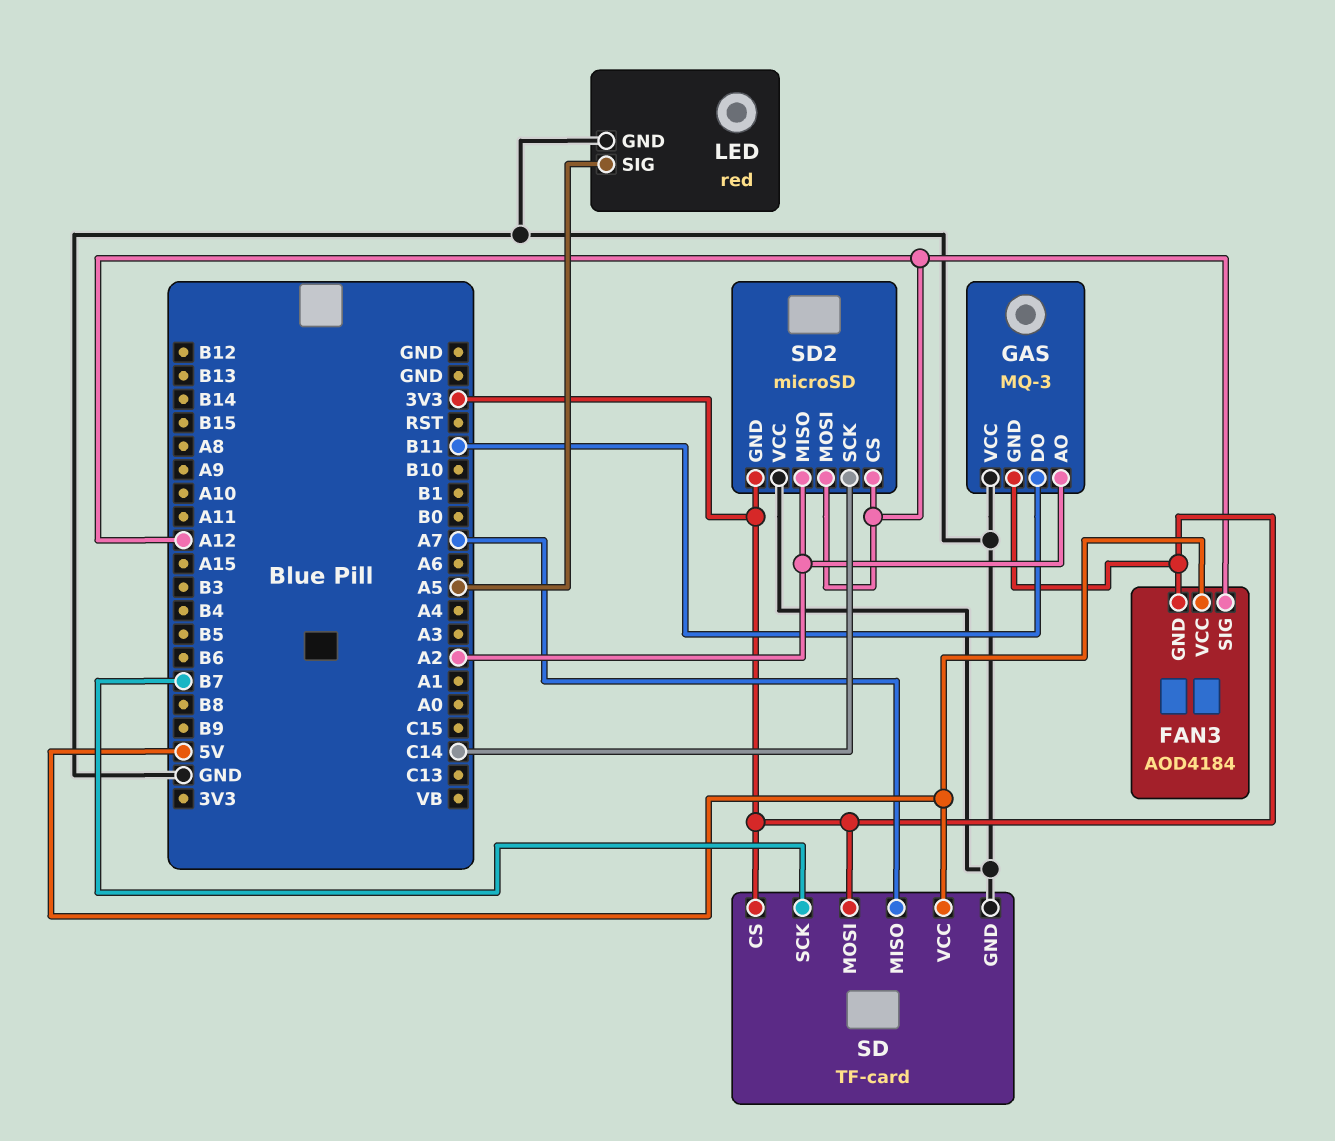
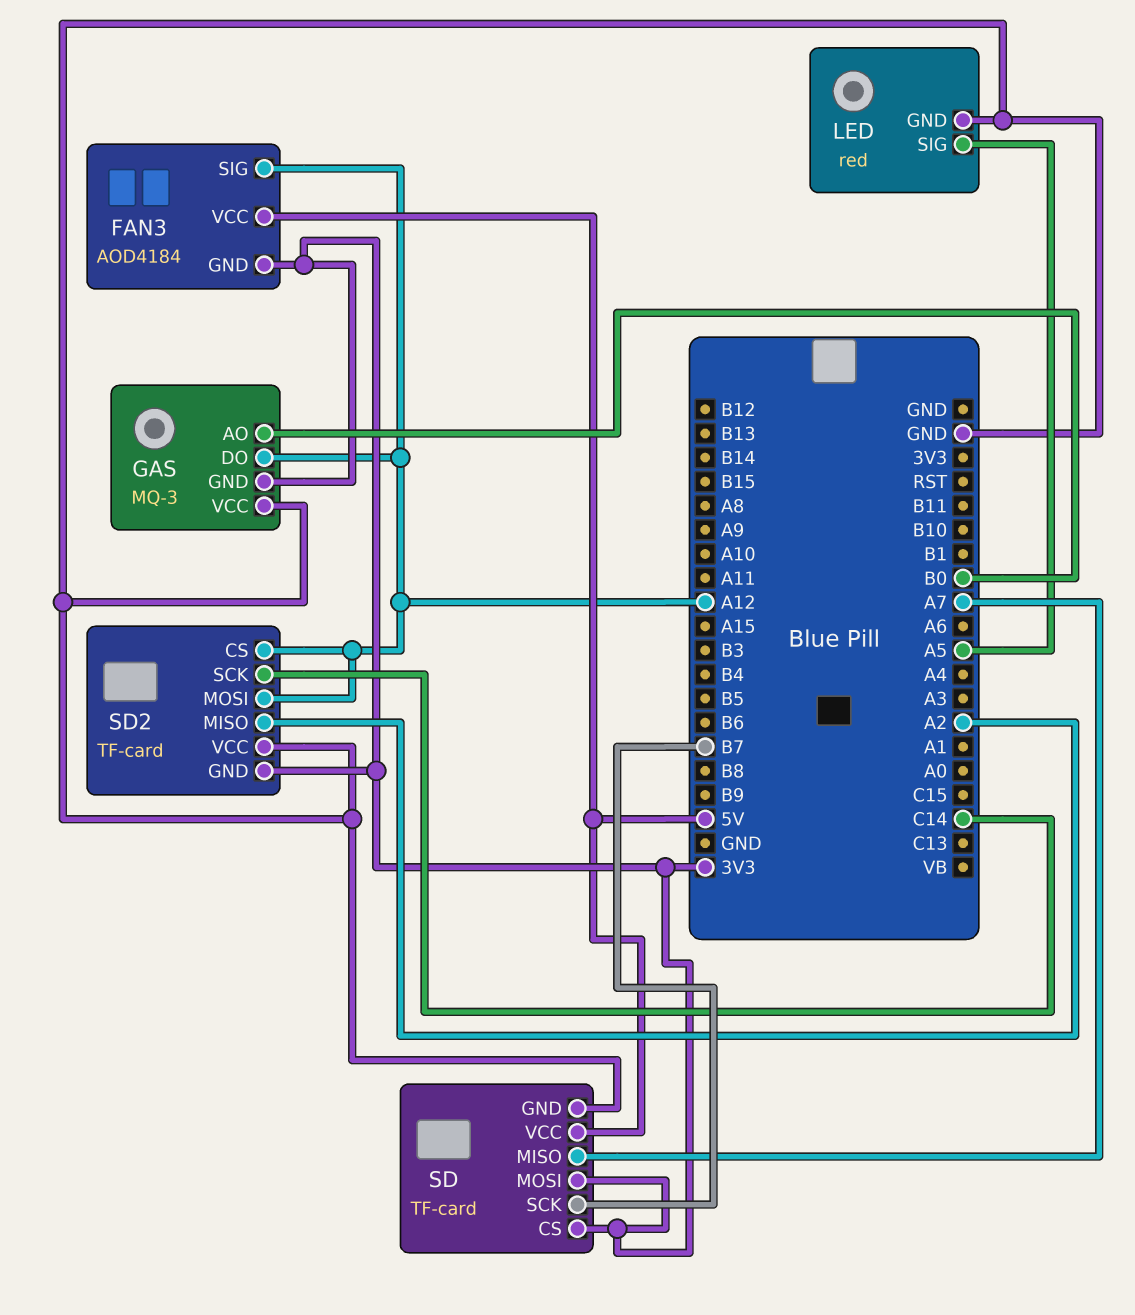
GAS pin AO: A2 -> B0
GAS pin DO: B11 -> A12
SD2: microSD -> TF-card

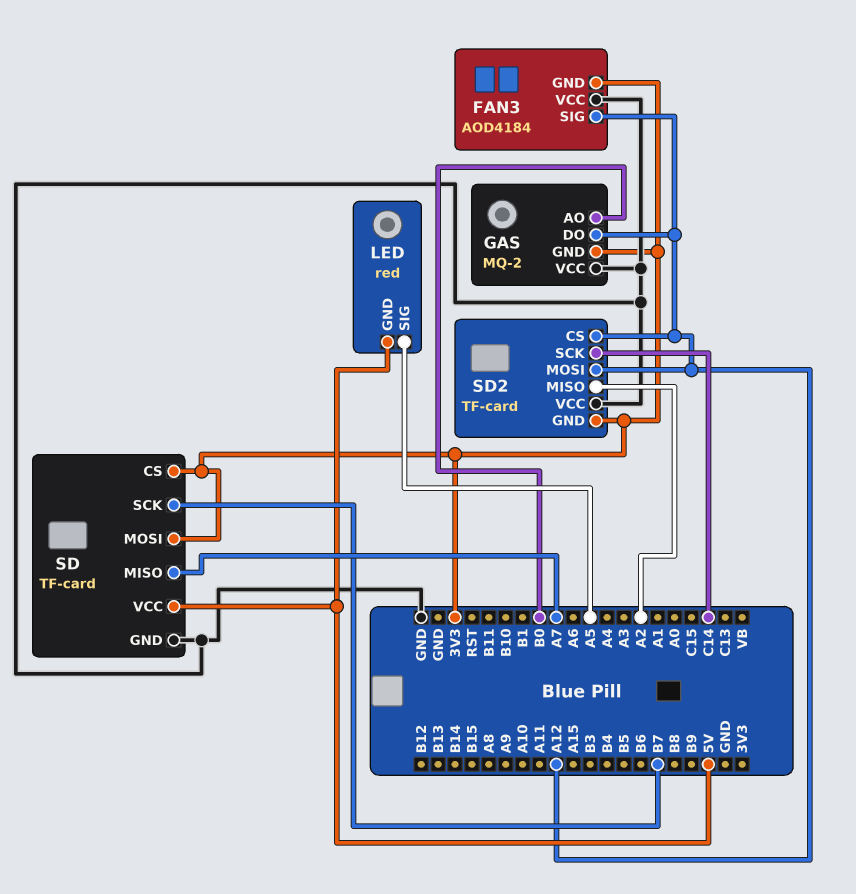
FAN3 pin VCC: 5V -> GND
GAS: MQ-3 -> MQ-2
LED pin GND: GND -> 5V

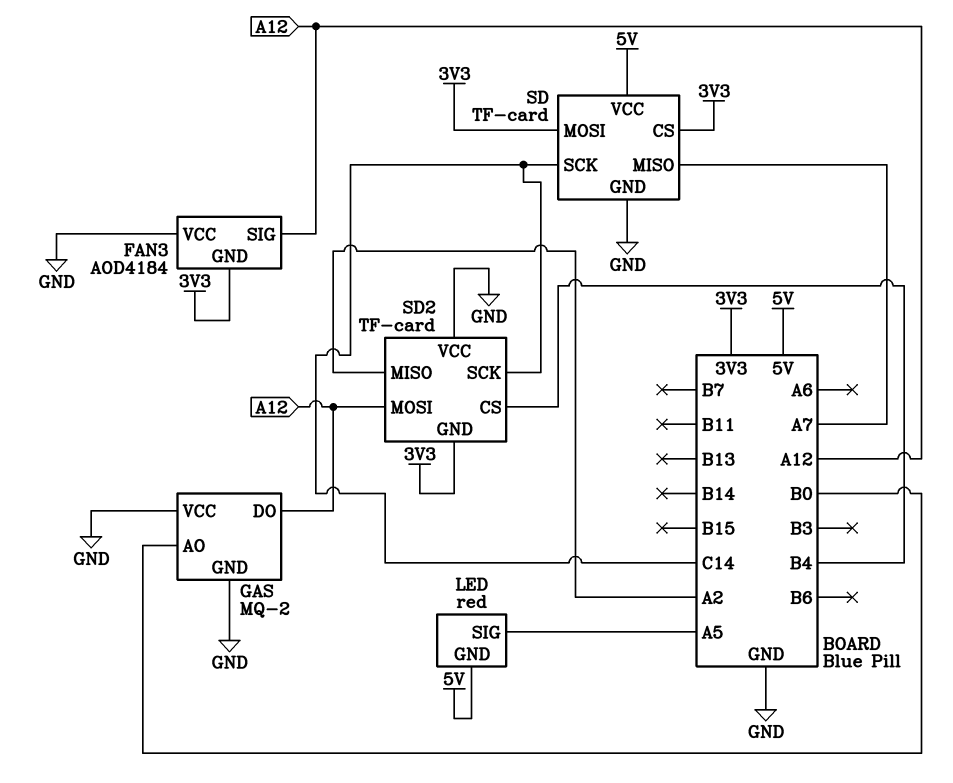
GAS pin GND: 3V3 -> GND
SD pin SCK: B7 -> C14
SD2 pin CS: A12 -> B4

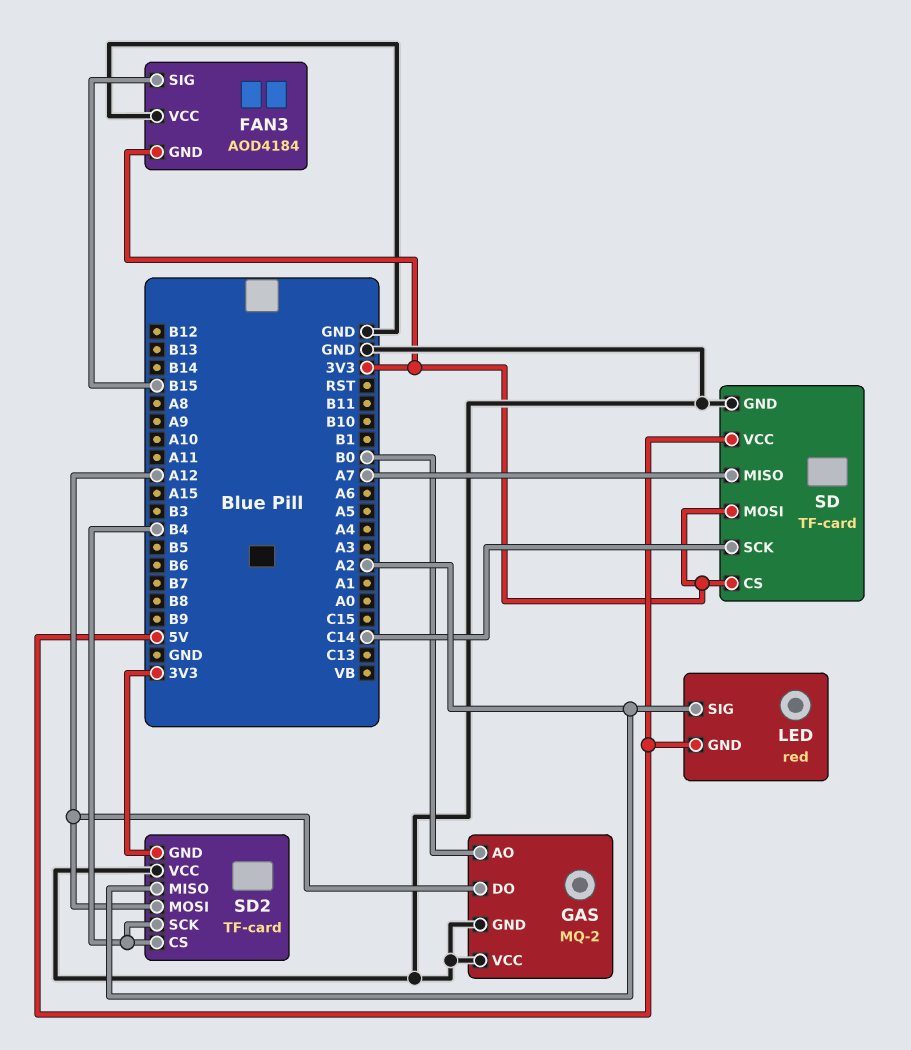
FAN3 pin SIG: A12 -> B15
LED pin SIG: A5 -> A2
SD2 pin SCK: C14 -> B4

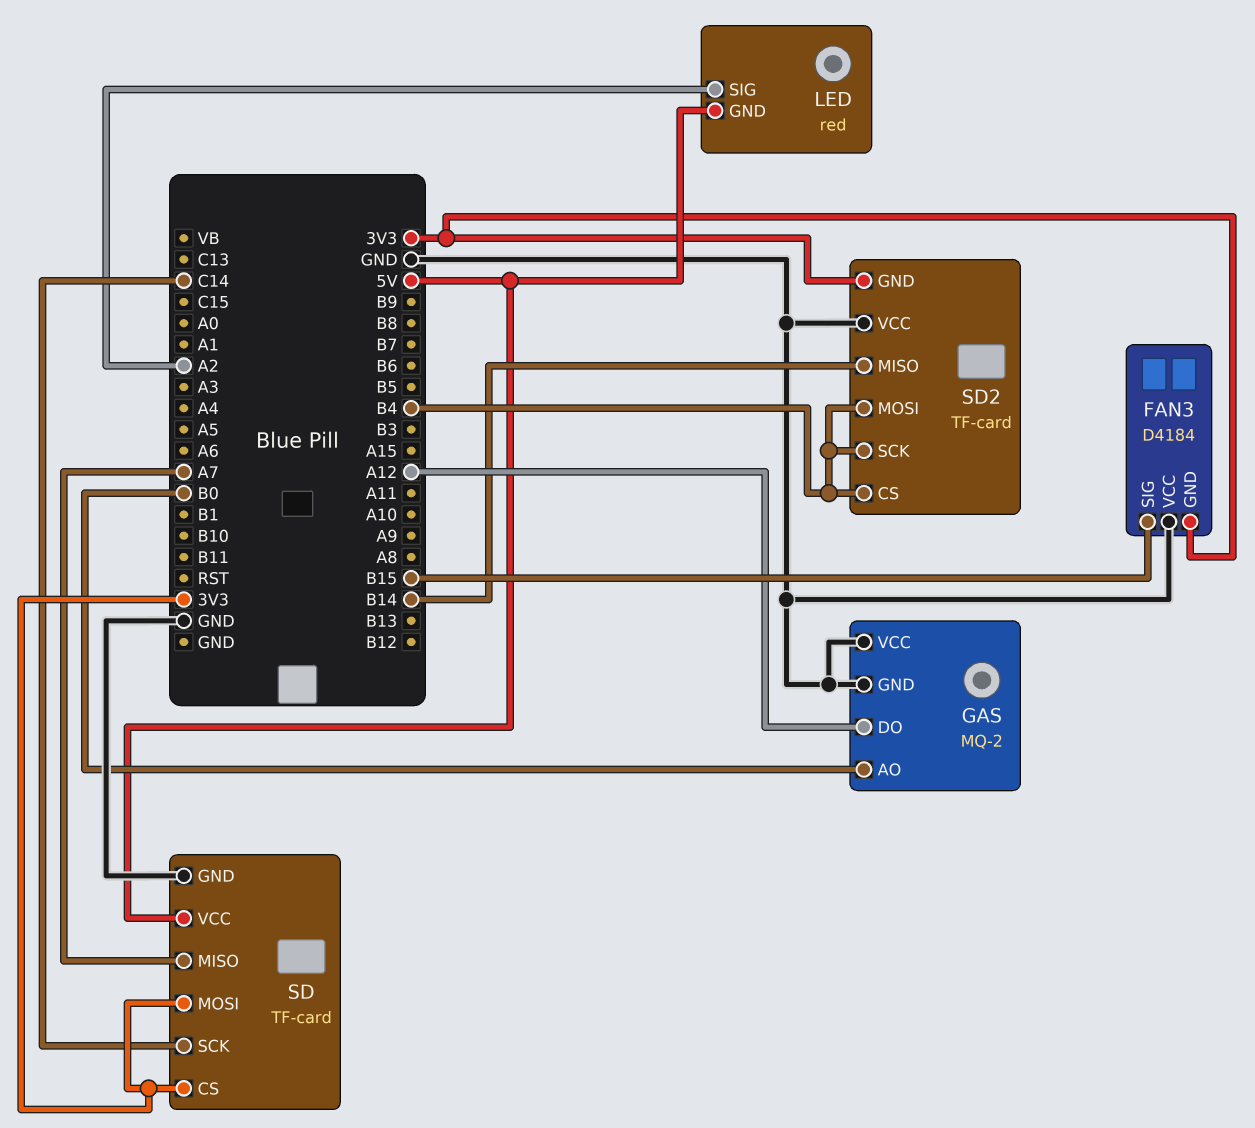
FAN3: AOD4184 -> D4184
SD2 pin MISO: A2 -> B14
SD2 pin MOSI: A12 -> B4

